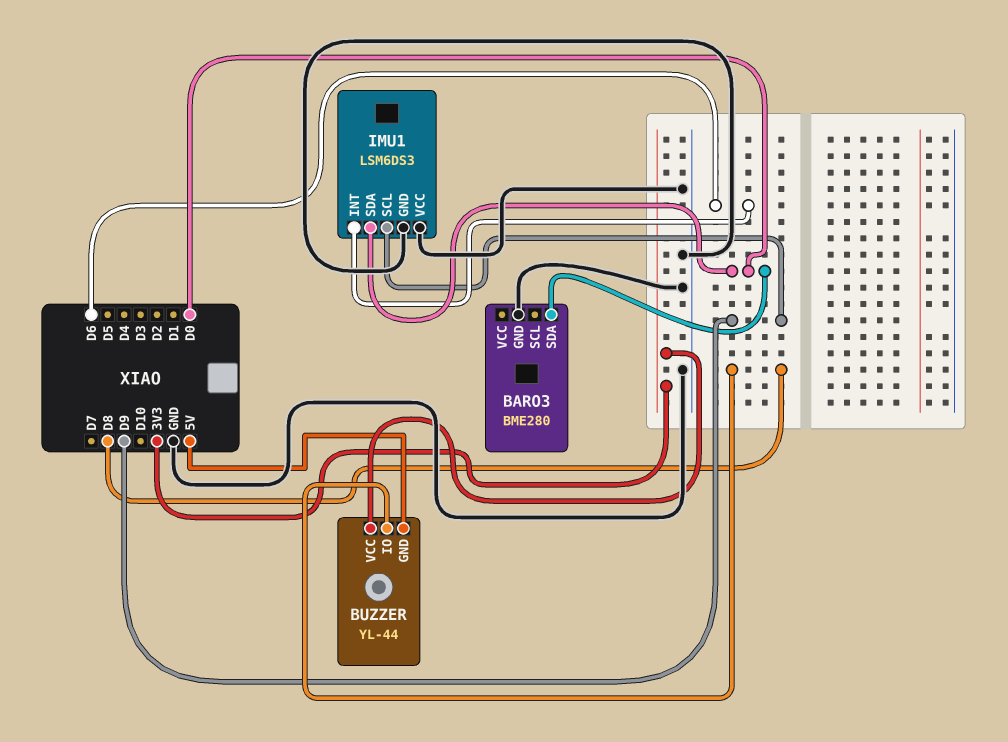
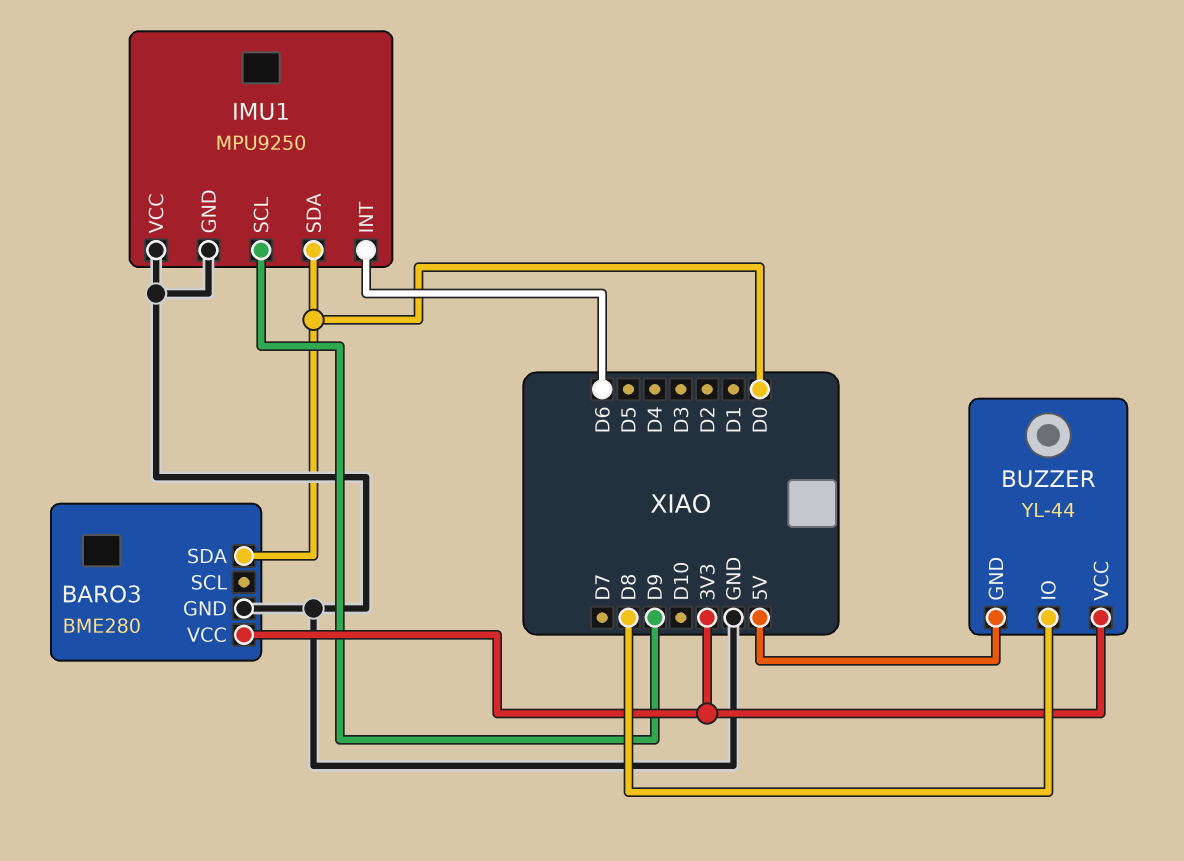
BARO3 pin VCC: none -> 3V3
IMU1: LSM6DS3 -> MPU9250

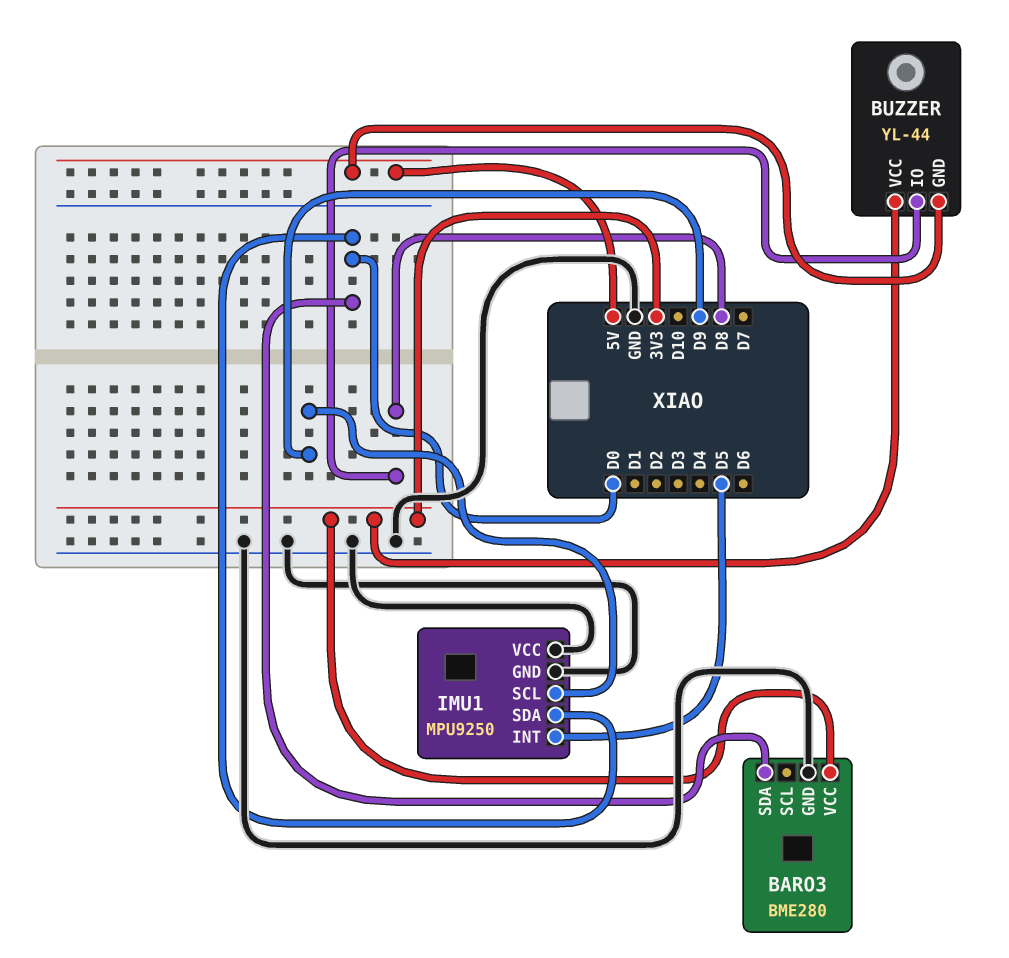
IMU1 pin INT: D6 -> D5

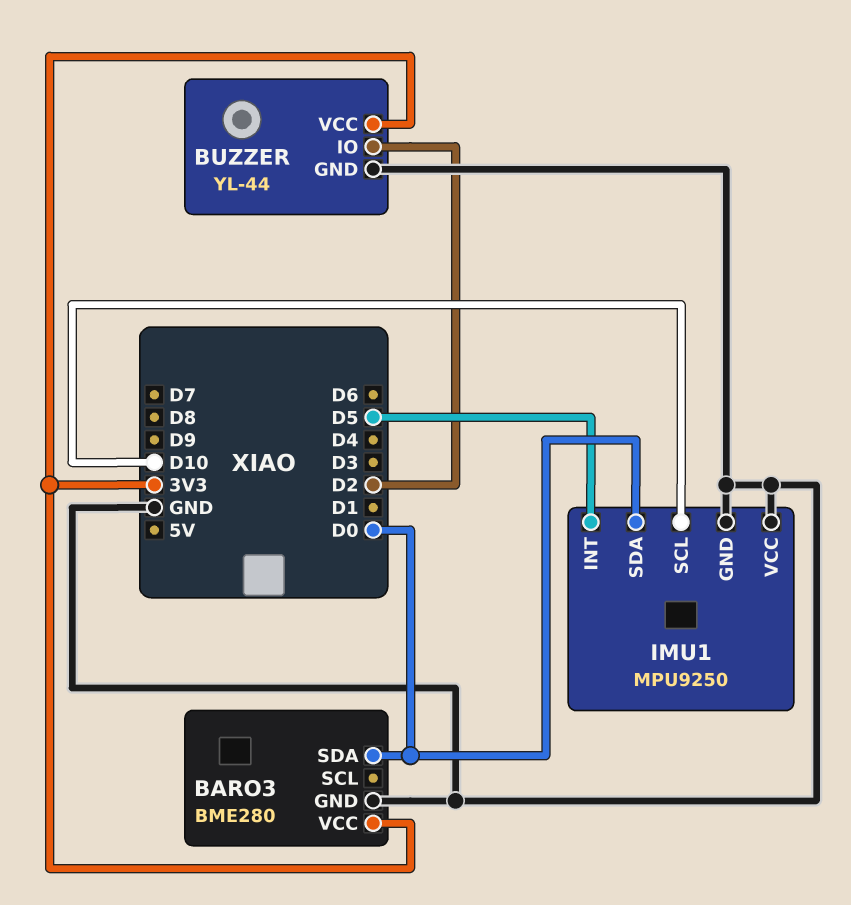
BUZZER pin GND: 5V -> GND
BUZZER pin IO: D8 -> D2
IMU1 pin SCL: D9 -> D10

